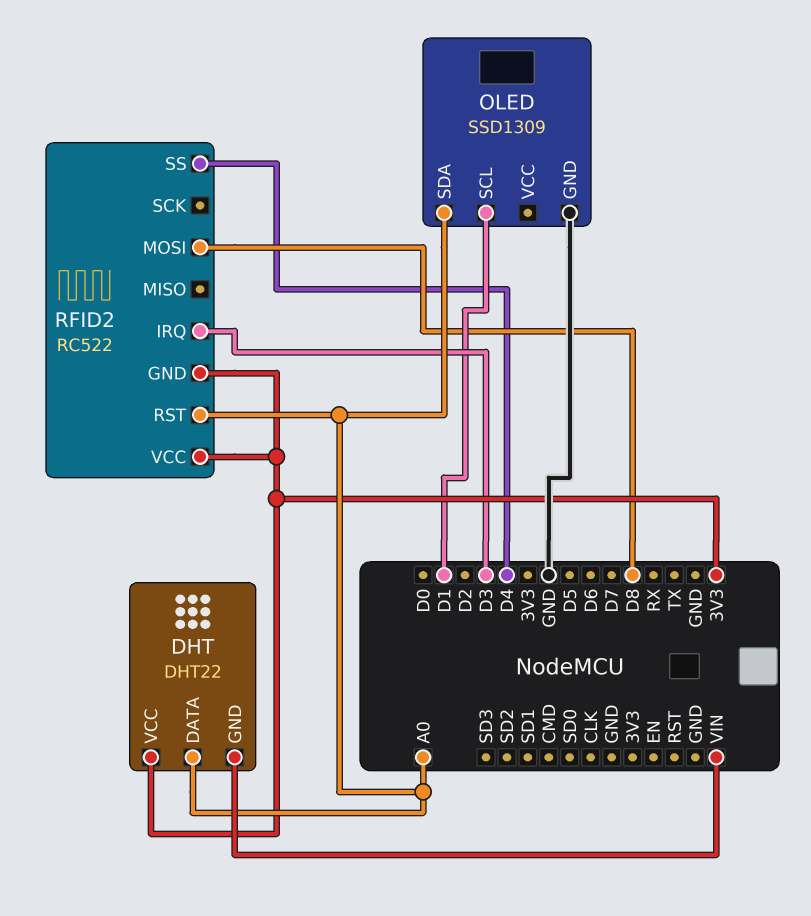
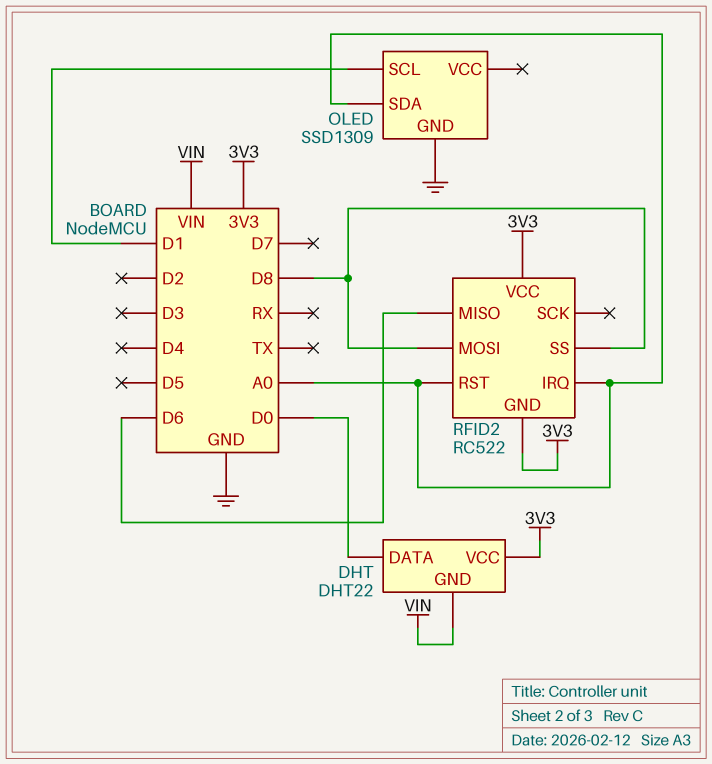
DHT pin DATA: A0 -> D0
RFID2 pin IRQ: D3 -> A0
RFID2 pin MISO: none -> D6
RFID2 pin SS: D4 -> D8

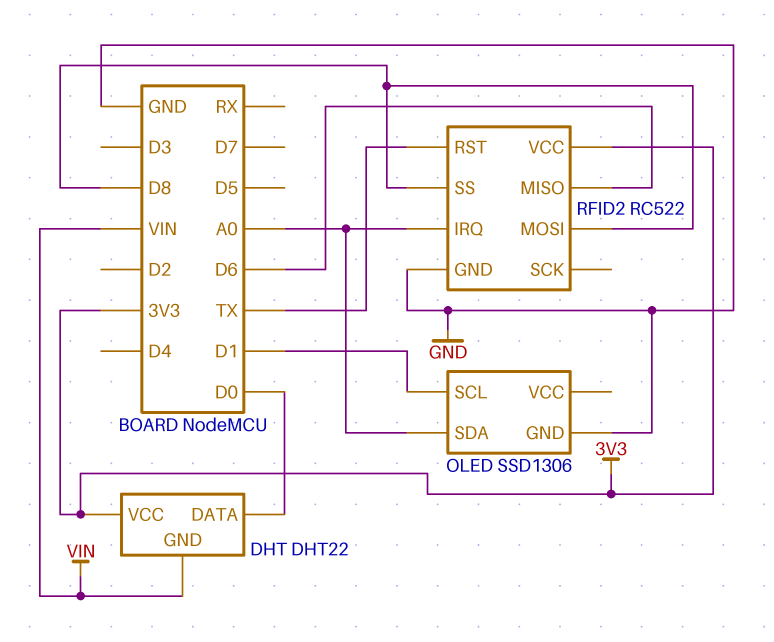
OLED: SSD1309 -> SSD1306
RFID2 pin GND: 3V3 -> GND
RFID2 pin RST: A0 -> TX

